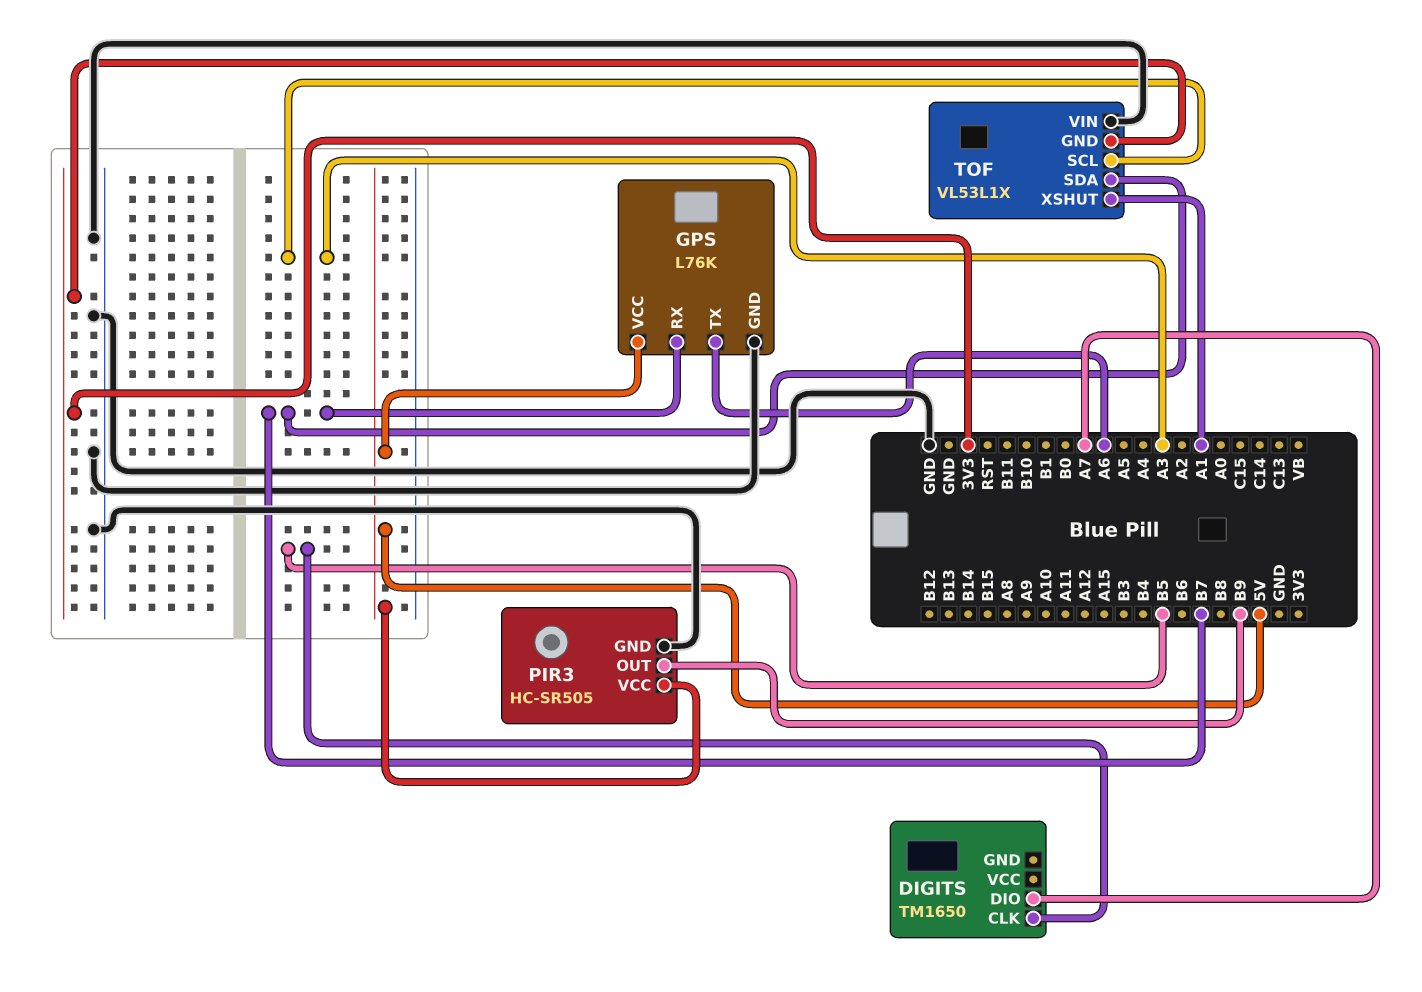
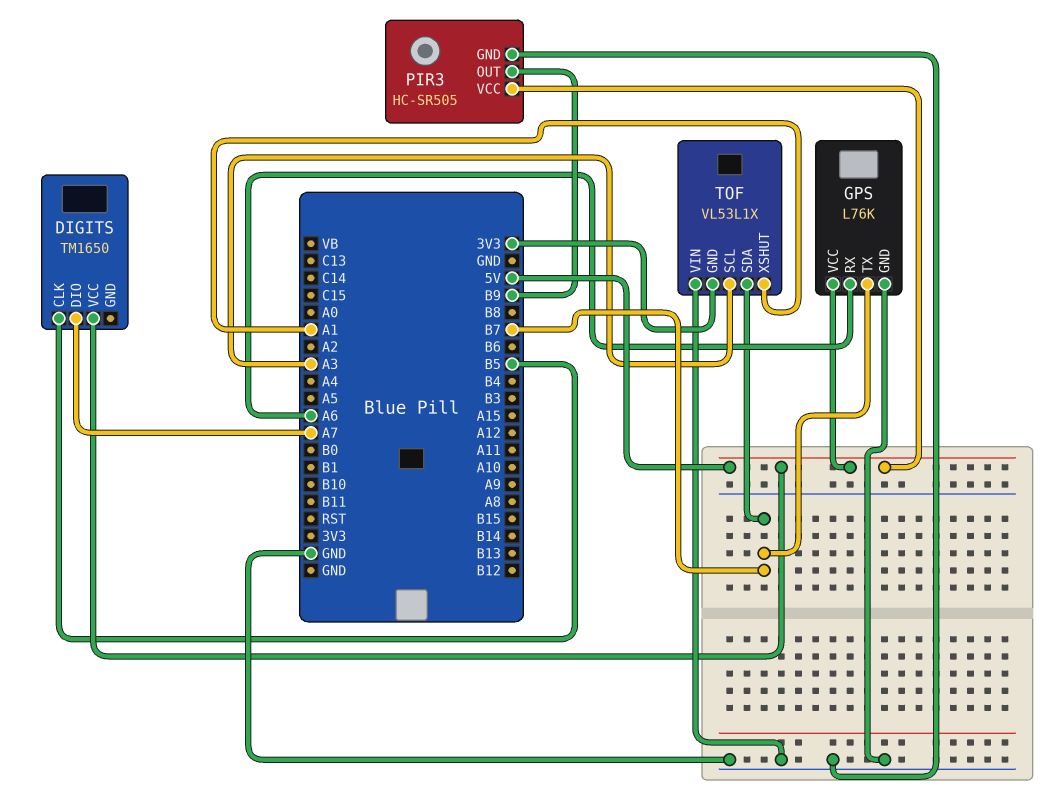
DIGITS pin VCC: none -> 5V
GPS pin RX: B7 -> A6
GPS pin TX: A6 -> B7

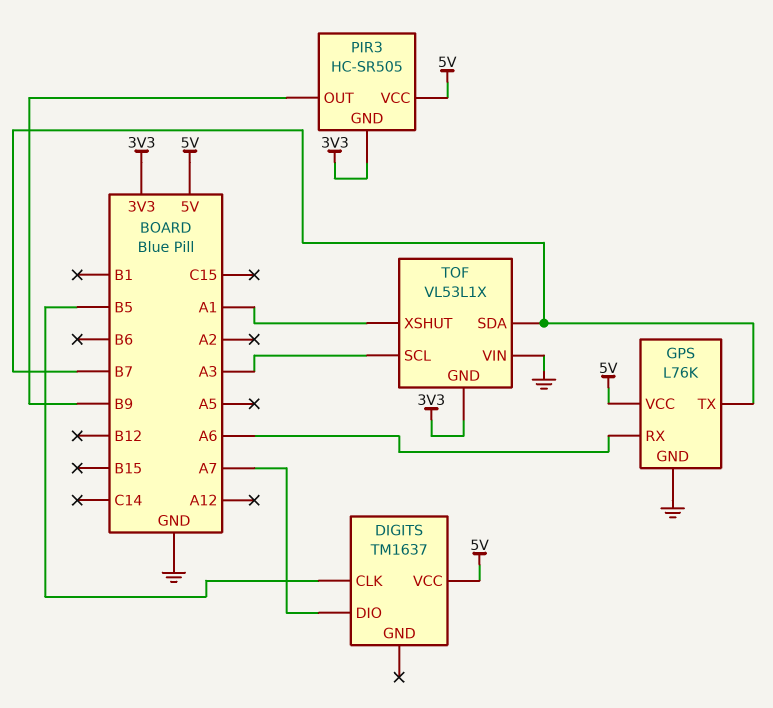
DIGITS: TM1650 -> TM1637
PIR3 pin GND: GND -> 3V3

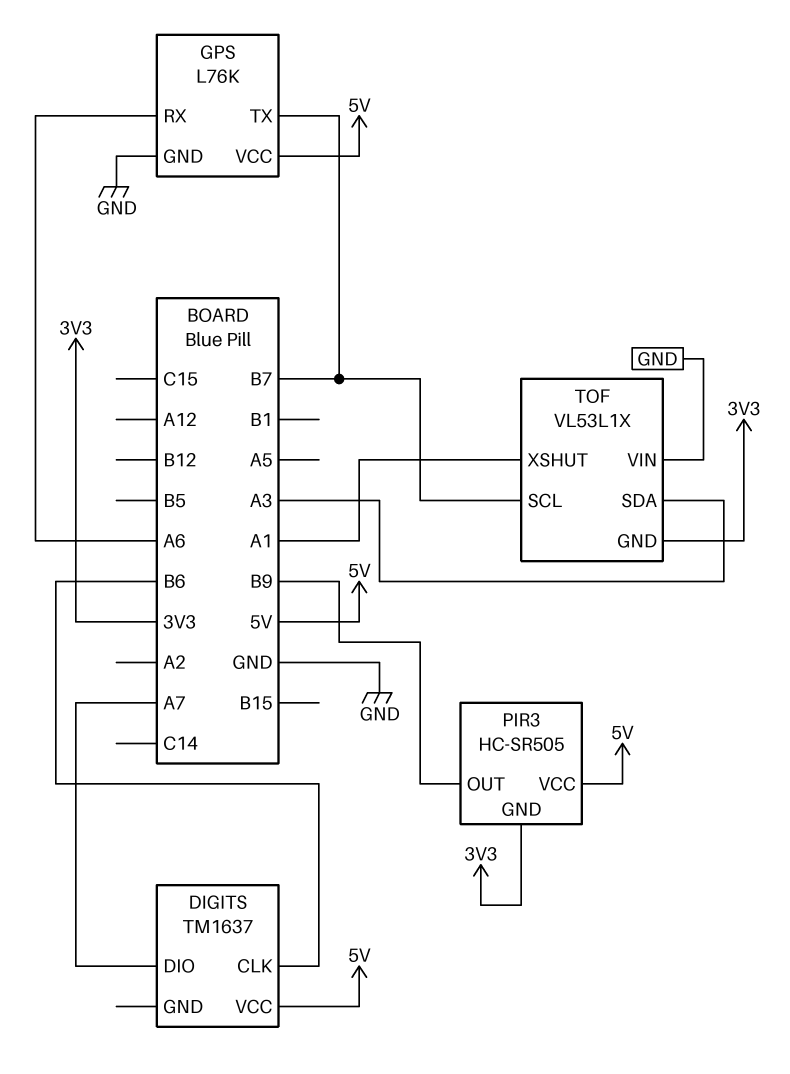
DIGITS pin CLK: B5 -> B6
TOF pin SCL: A3 -> B7
TOF pin SDA: B7 -> A3

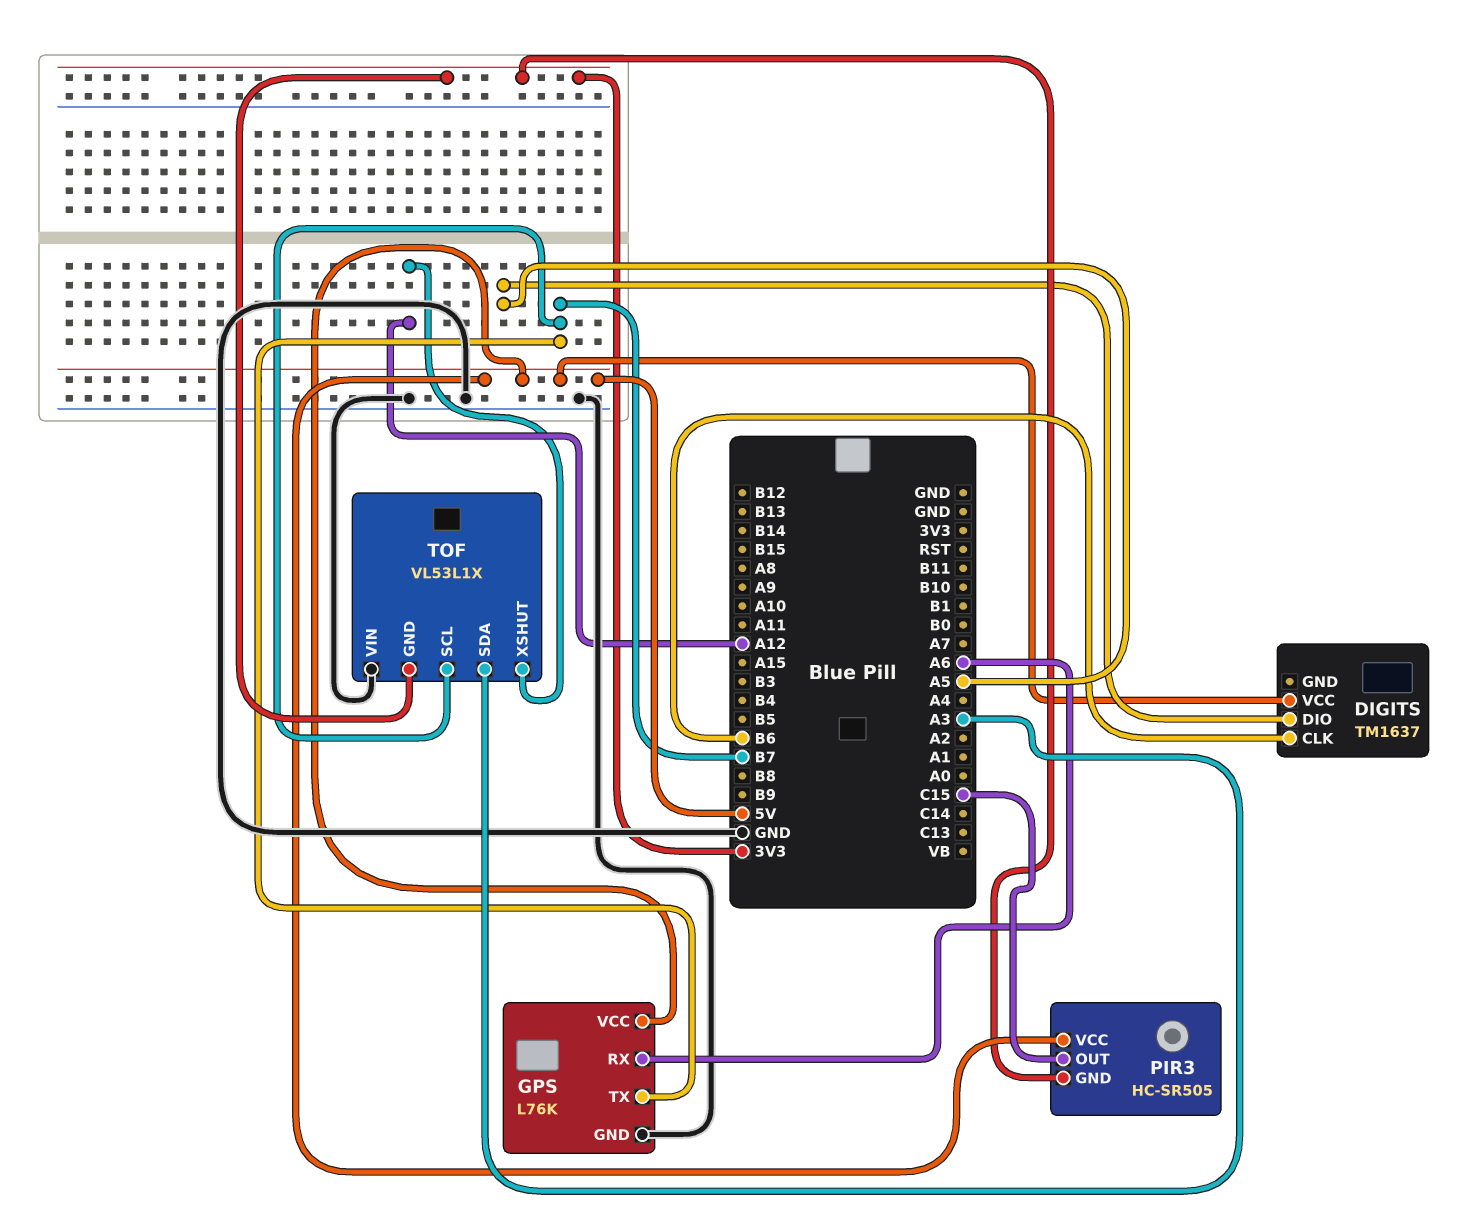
DIGITS pin DIO: A7 -> A5
PIR3 pin OUT: B9 -> C15
TOF pin XSHUT: A1 -> A12

